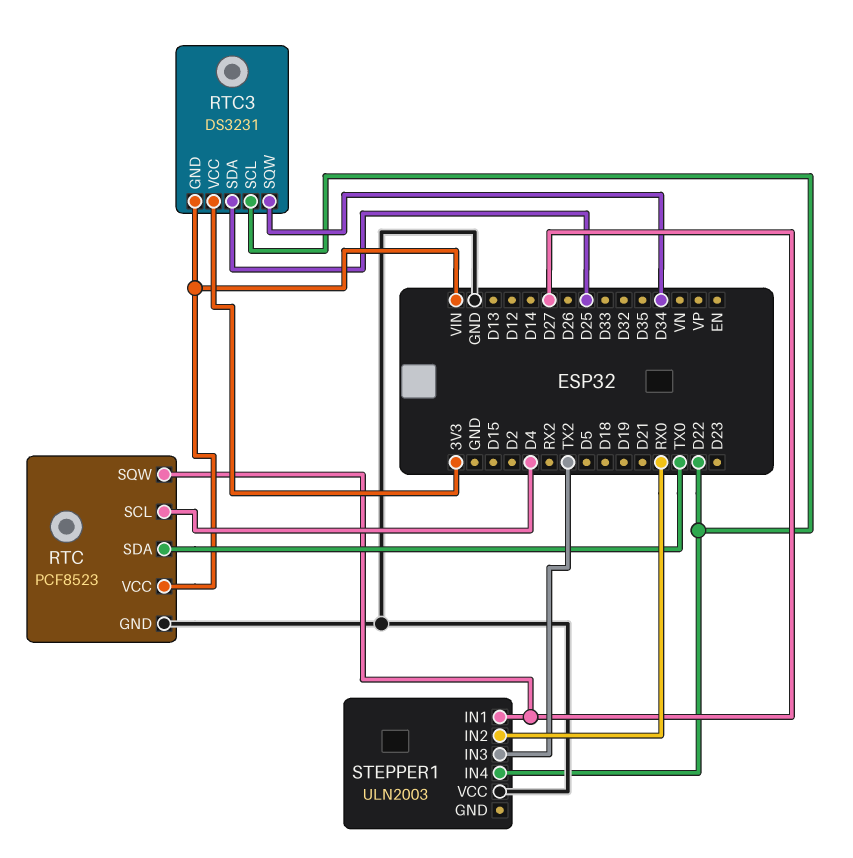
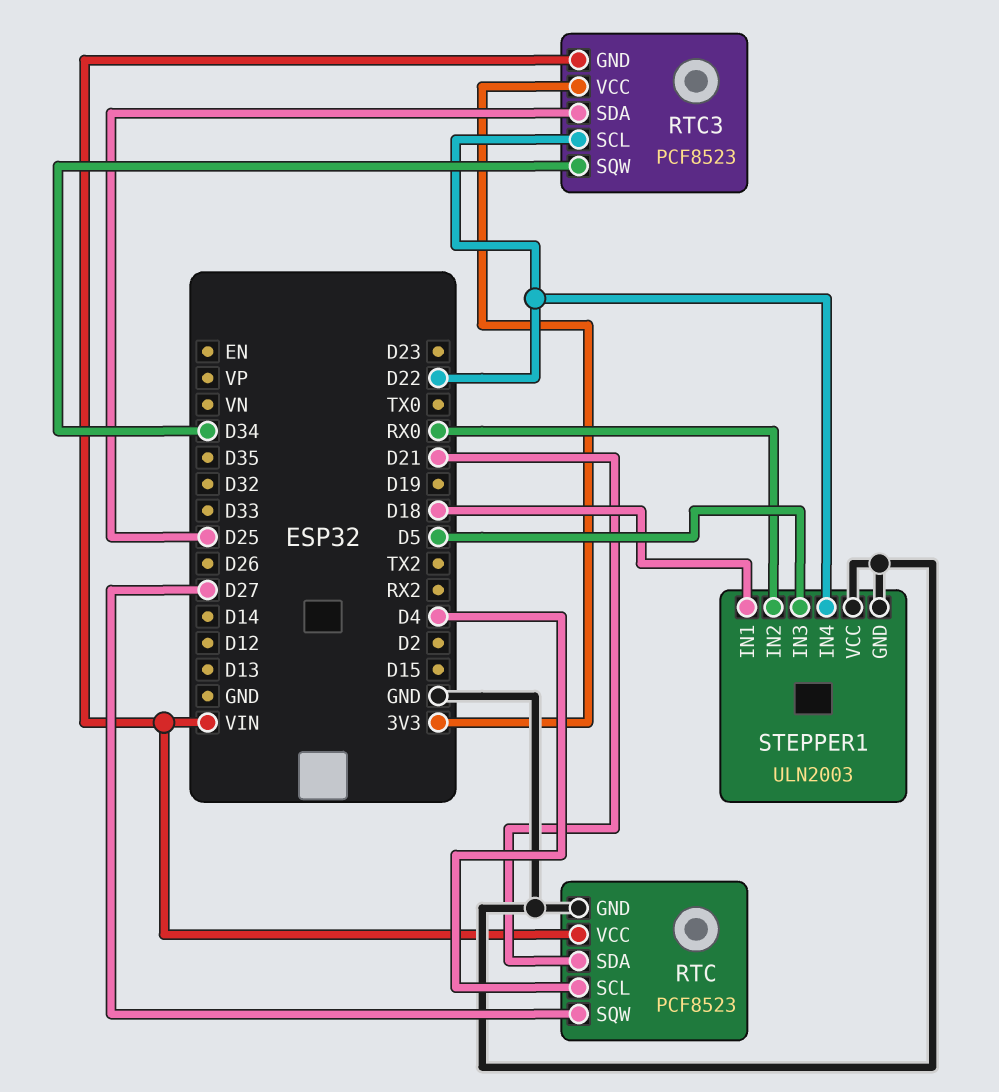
RTC pin SDA: TX0 -> D21
RTC3: DS3231 -> PCF8523
STEPPER1 pin GND: none -> GND
STEPPER1 pin IN1: D27 -> D18
STEPPER1 pin IN3: TX2 -> D5

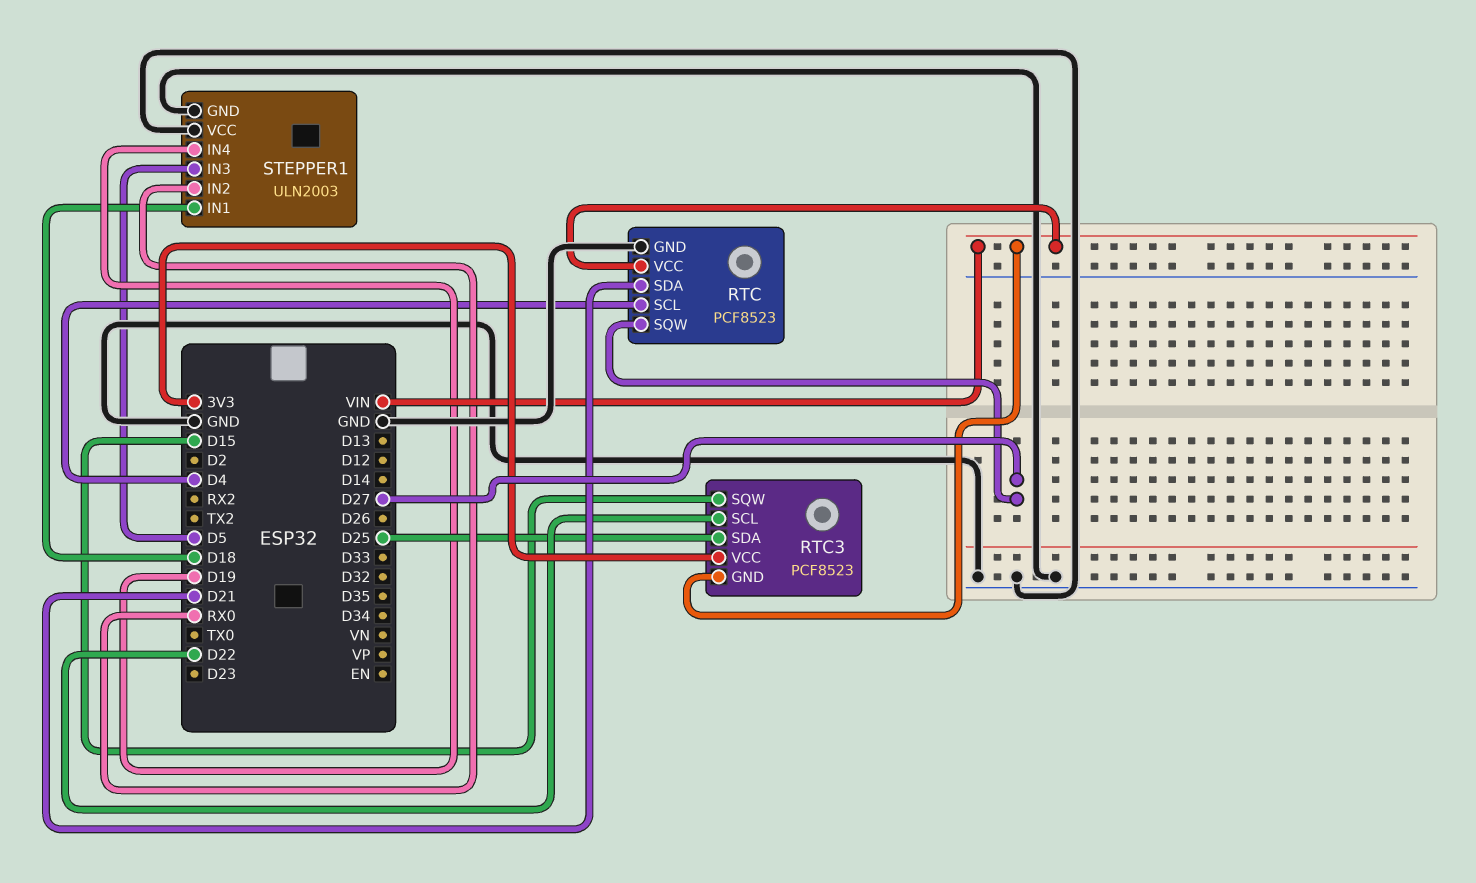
RTC3 pin SQW: D34 -> D15
STEPPER1 pin IN4: D22 -> D19

